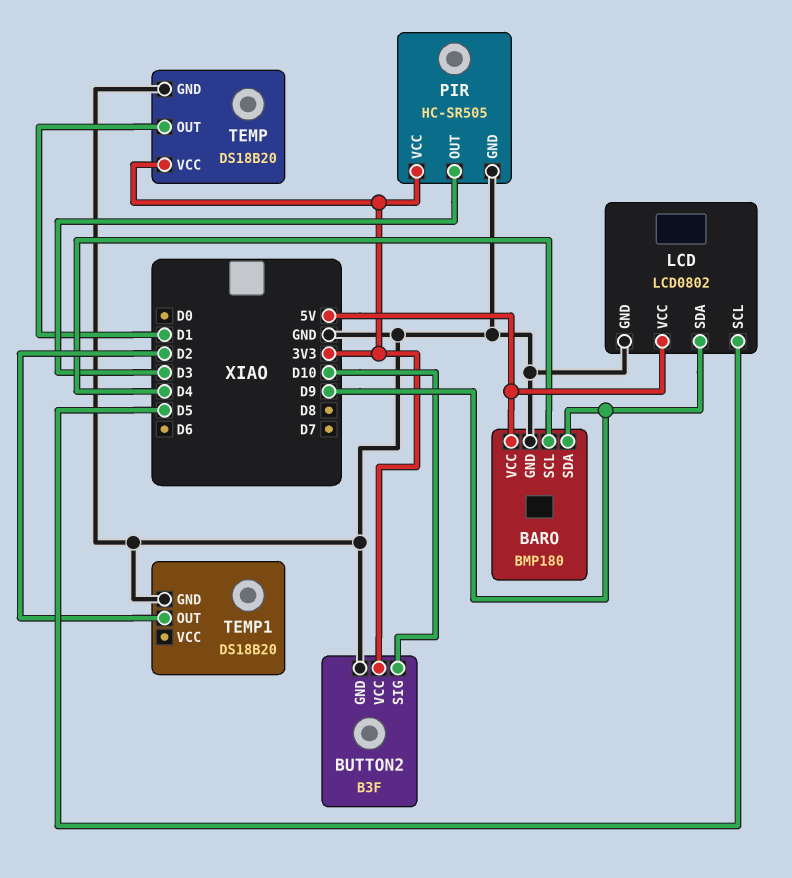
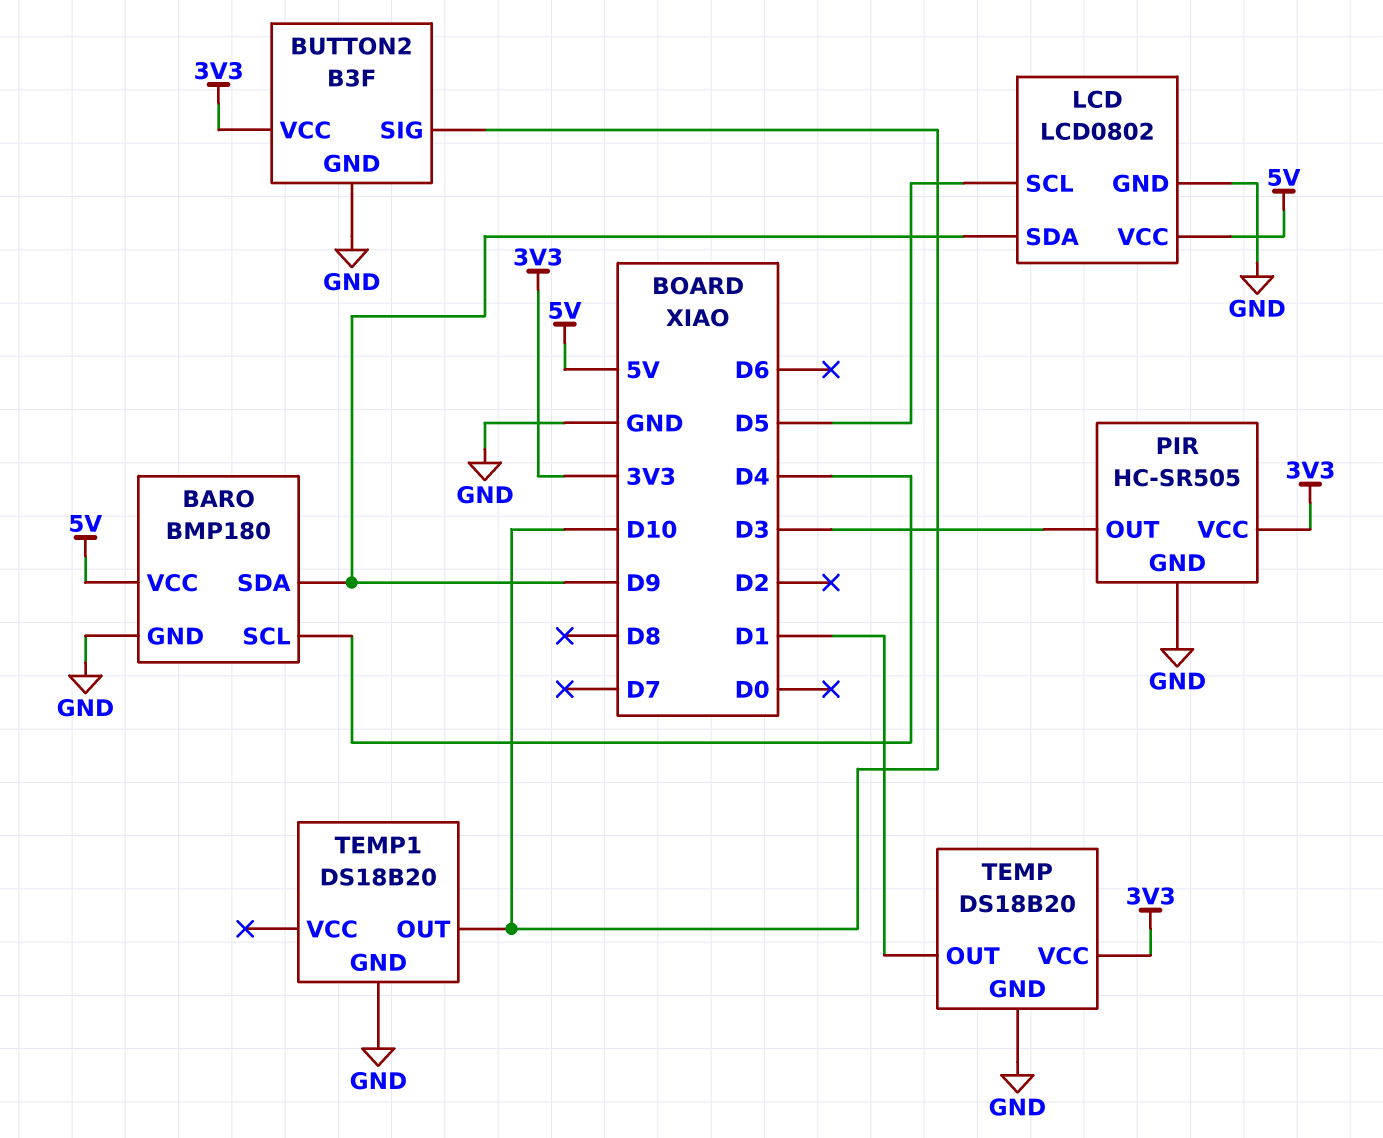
TEMP1 pin OUT: D2 -> D10

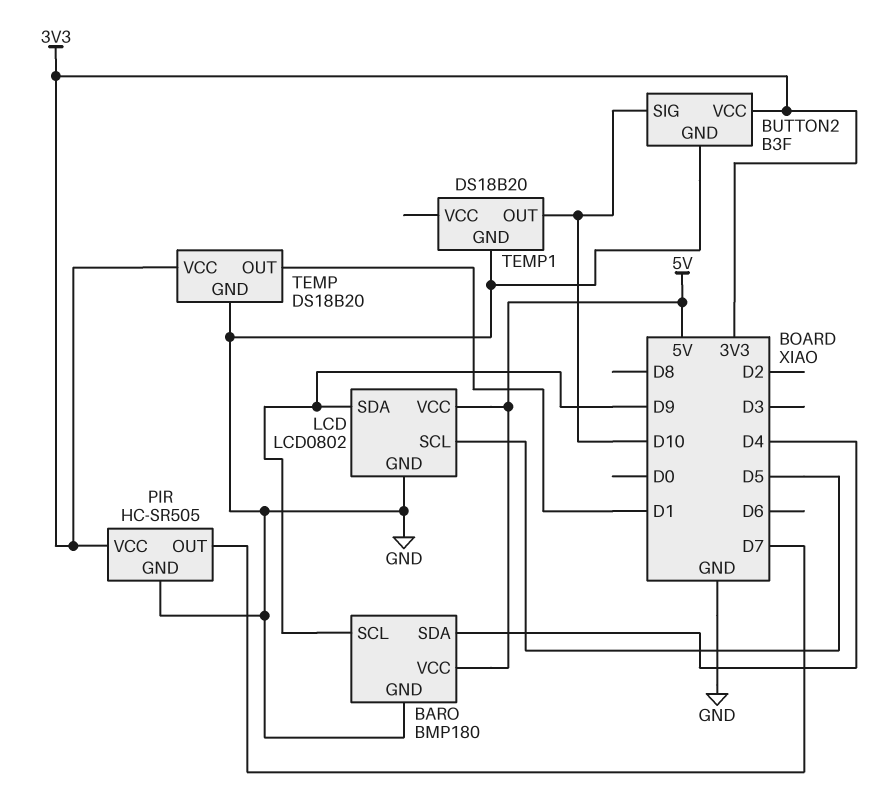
BARO pin SCL: D4 -> D9
BARO pin SDA: D9 -> D4
PIR pin OUT: D3 -> D7

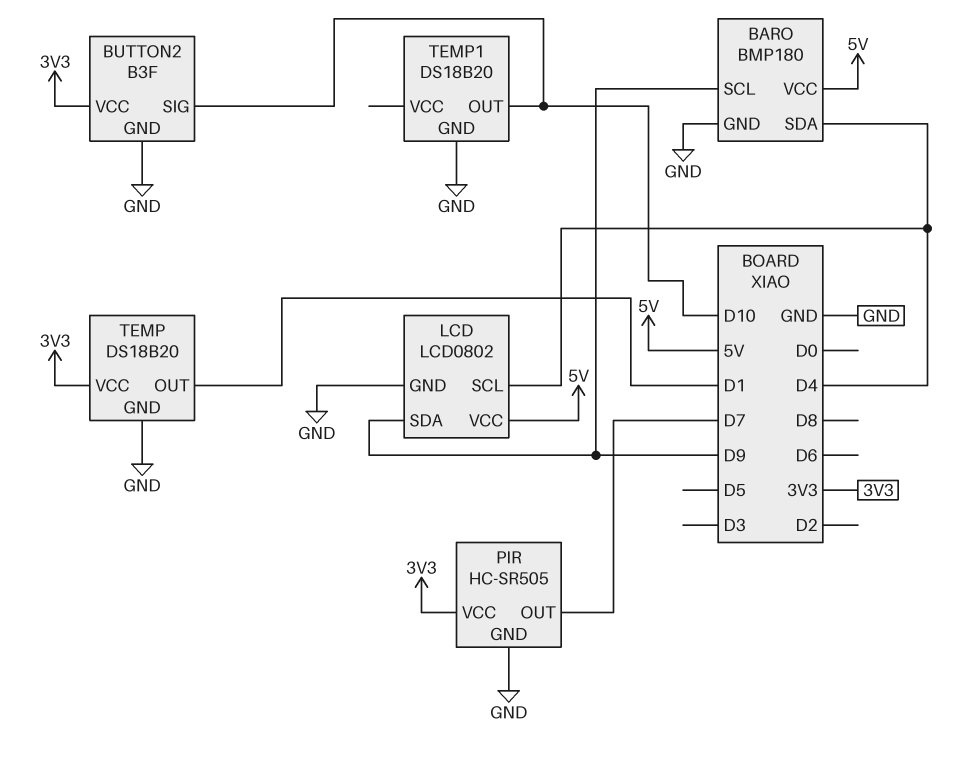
LCD pin SCL: D5 -> D4

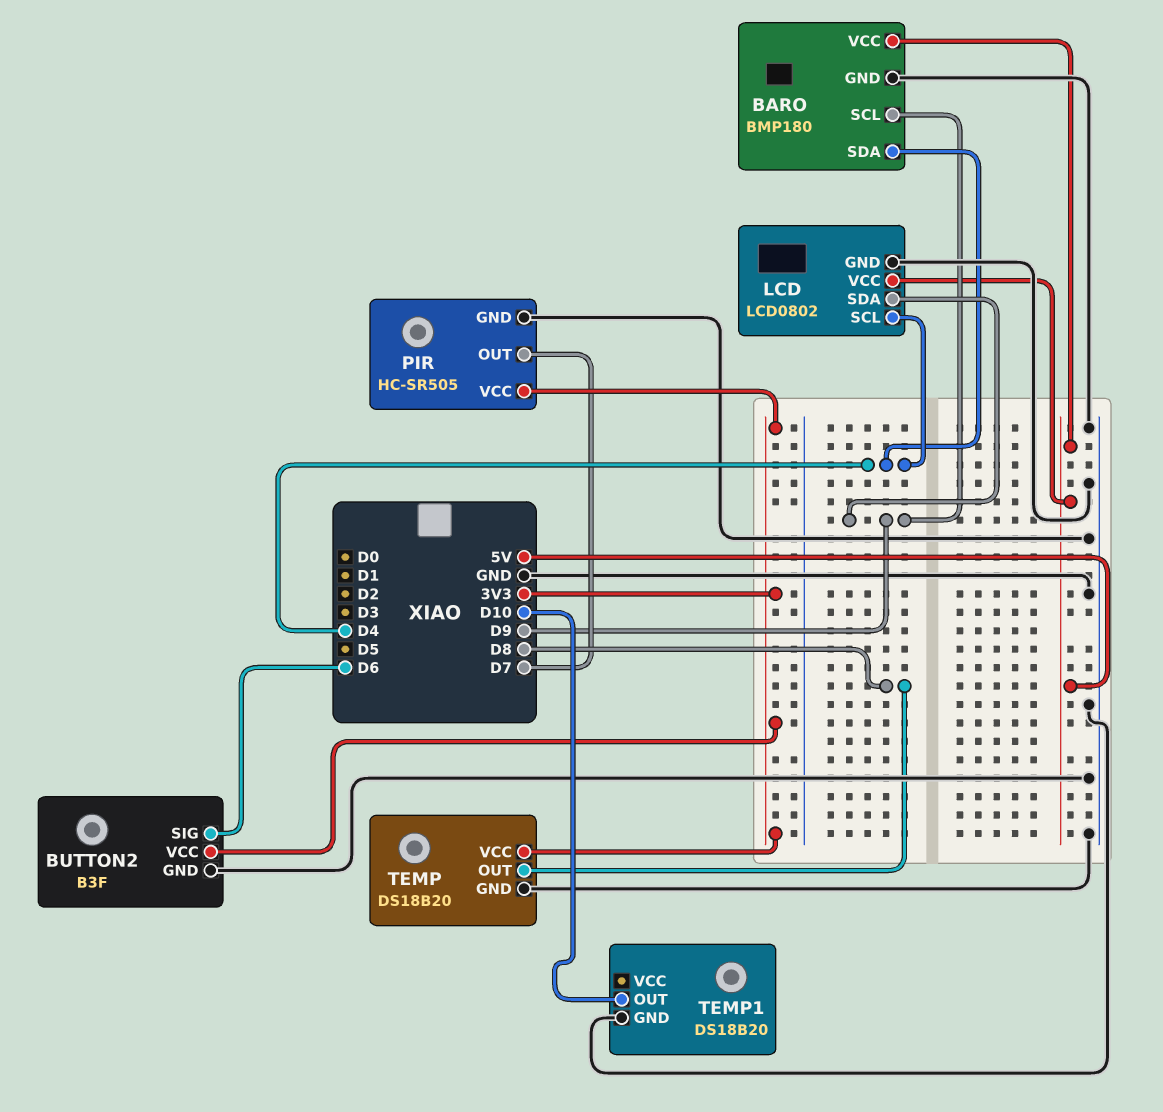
BUTTON2 pin SIG: D10 -> D6
TEMP pin OUT: D1 -> D8

